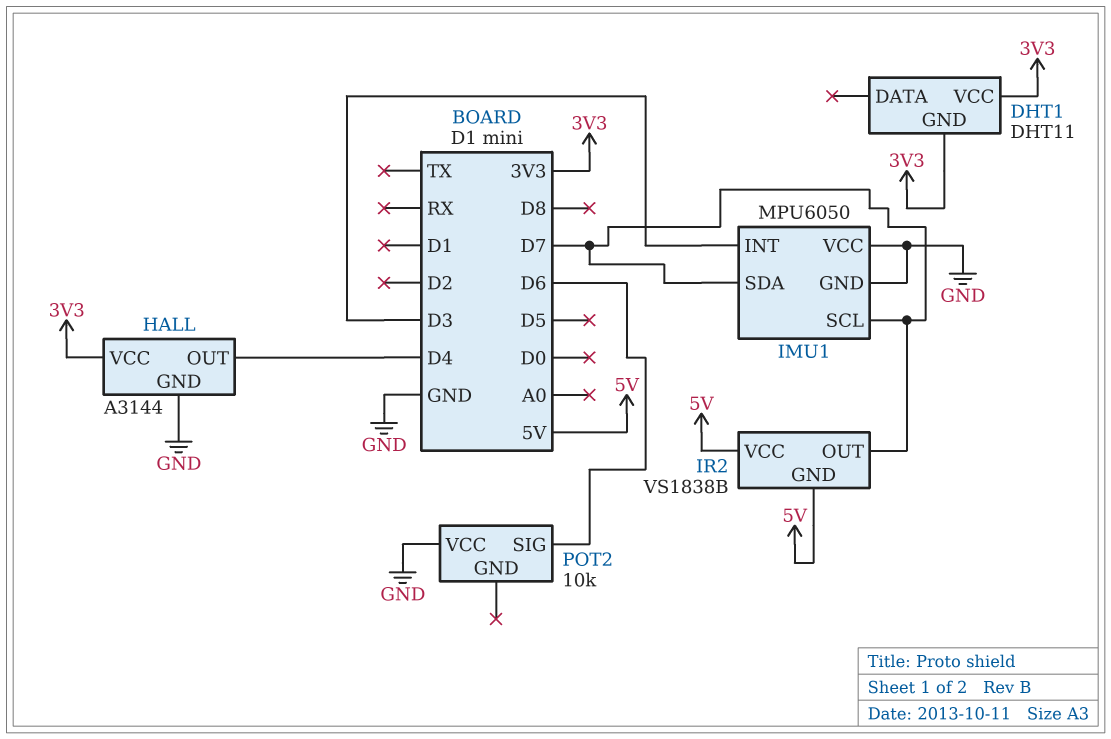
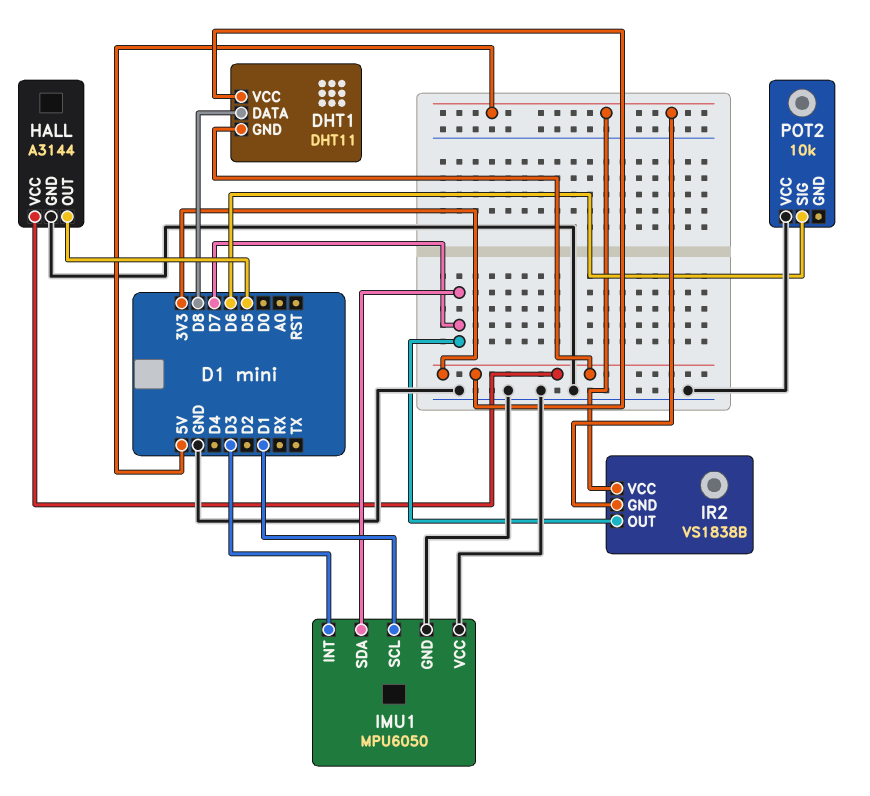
DHT1 pin DATA: none -> D8
HALL pin OUT: D4 -> D5
IMU1 pin SCL: D7 -> D1

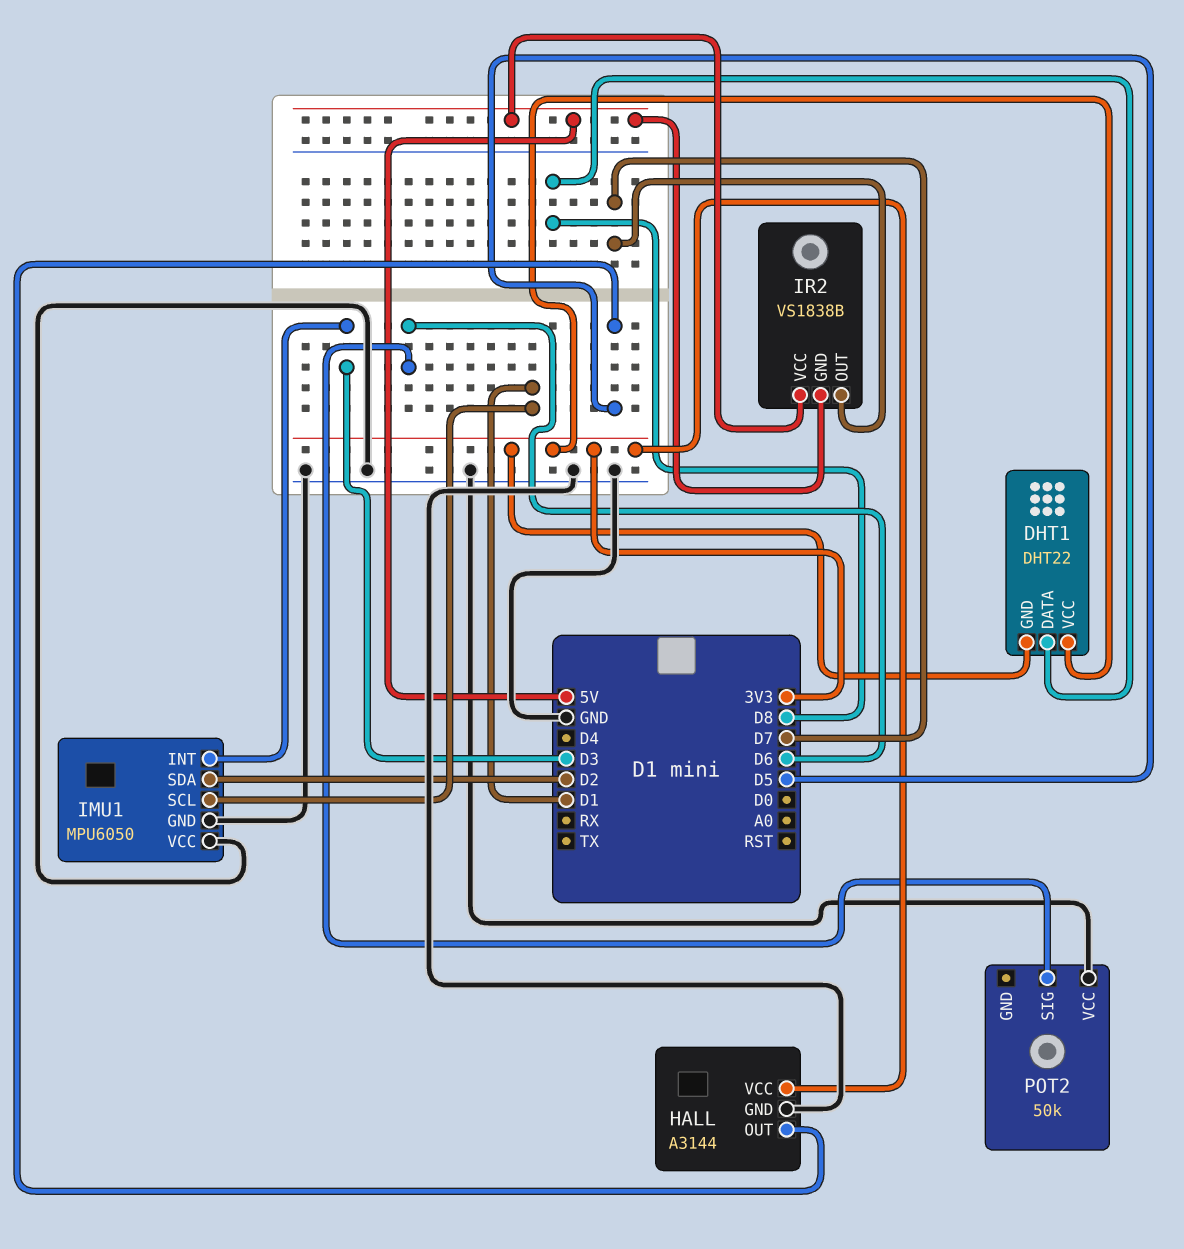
DHT1: DHT11 -> DHT22
IMU1 pin SDA: D7 -> D2
POT2: 10k -> 50k

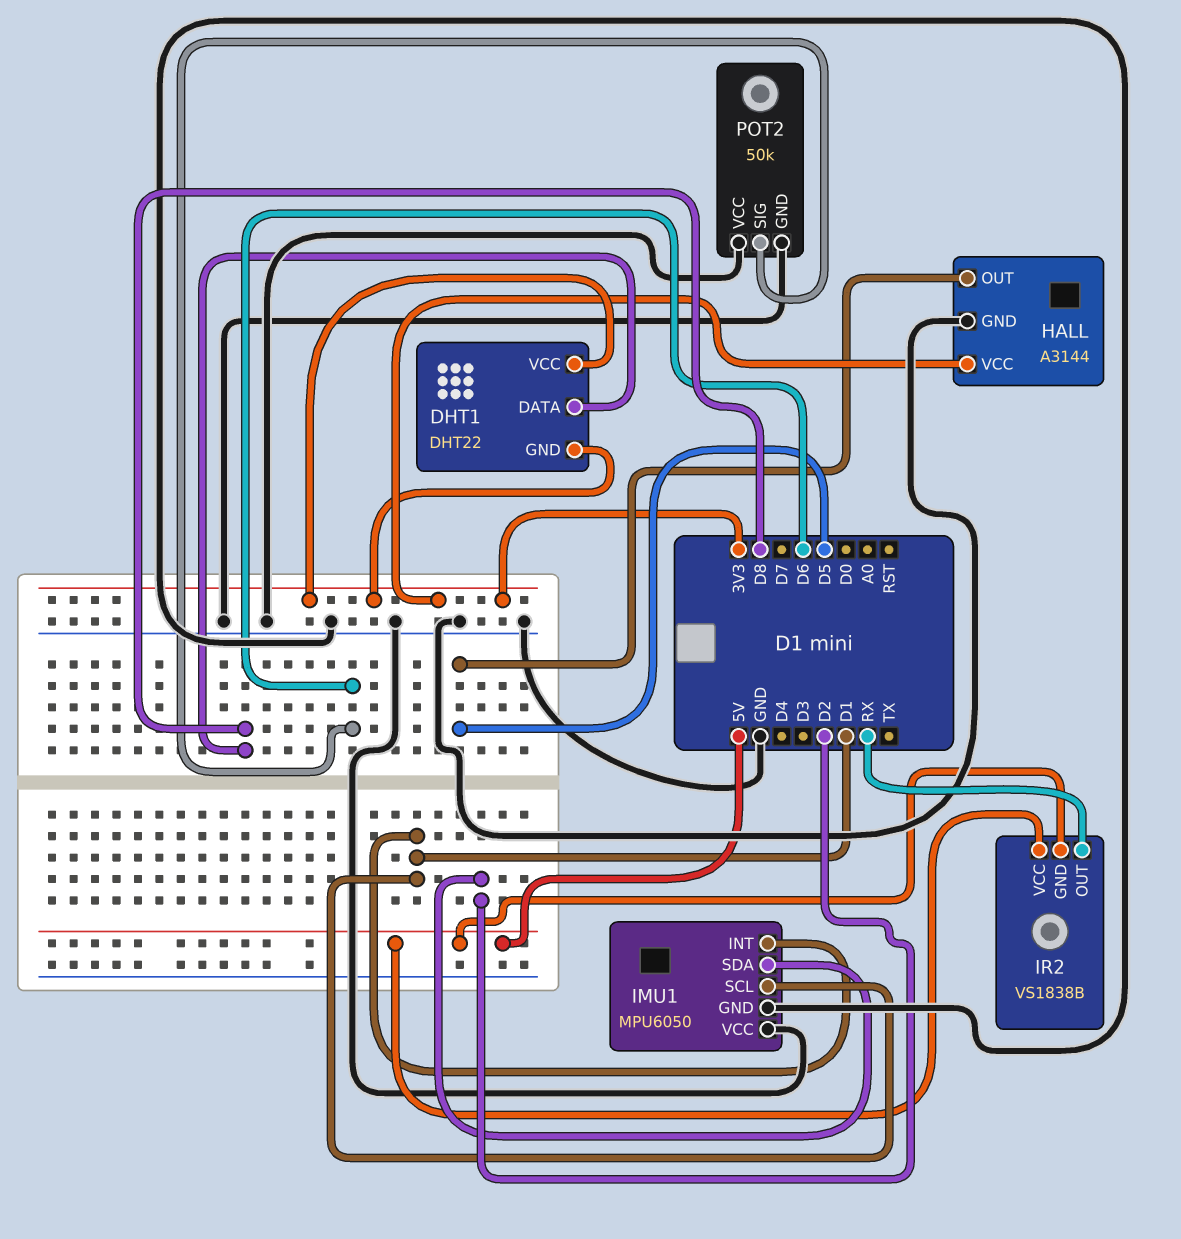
IMU1 pin INT: D3 -> D1
IR2 pin OUT: D7 -> RX
POT2 pin GND: none -> GND

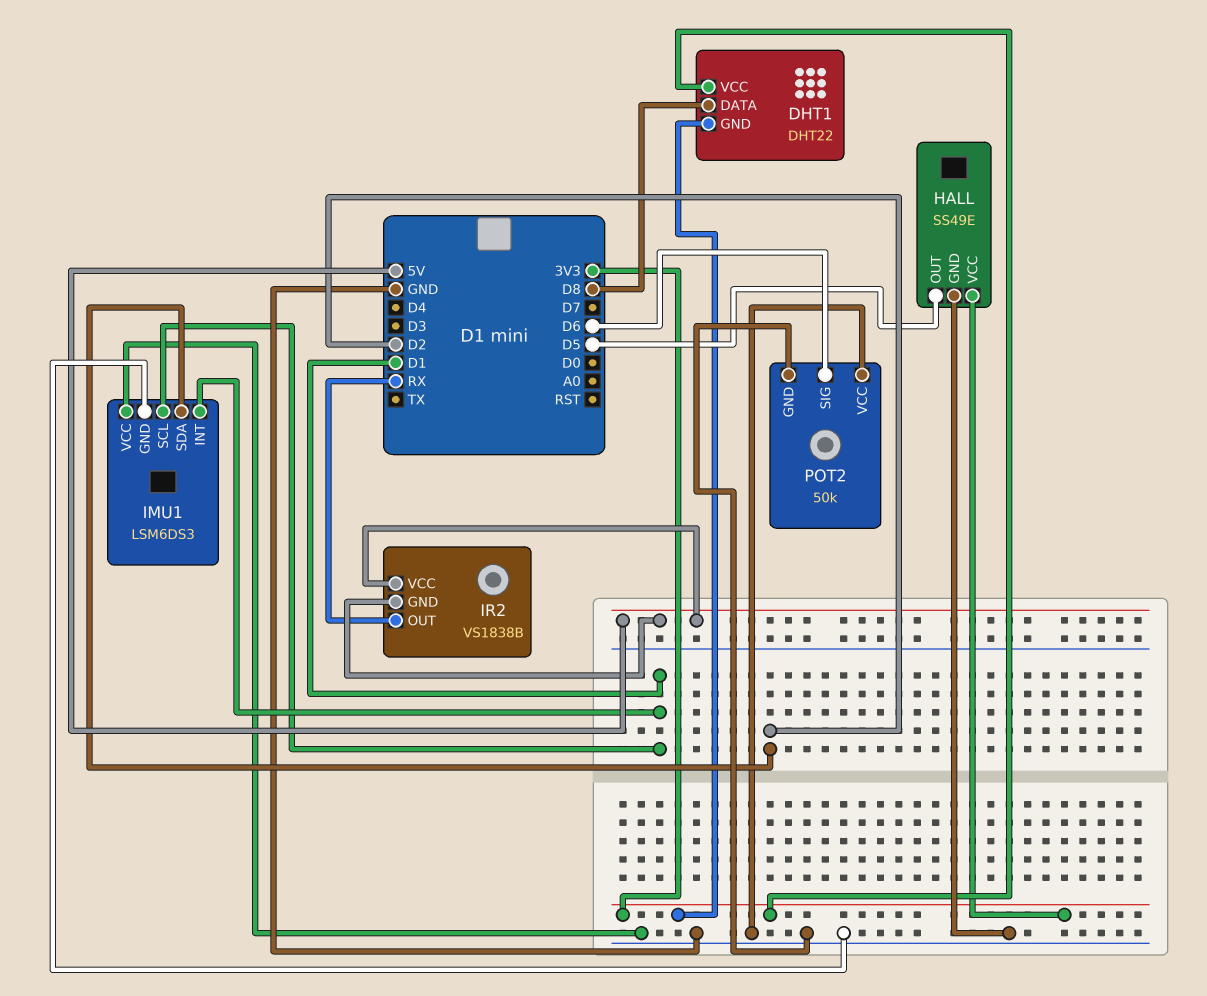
HALL: A3144 -> SS49E
IMU1: MPU6050 -> LSM6DS3

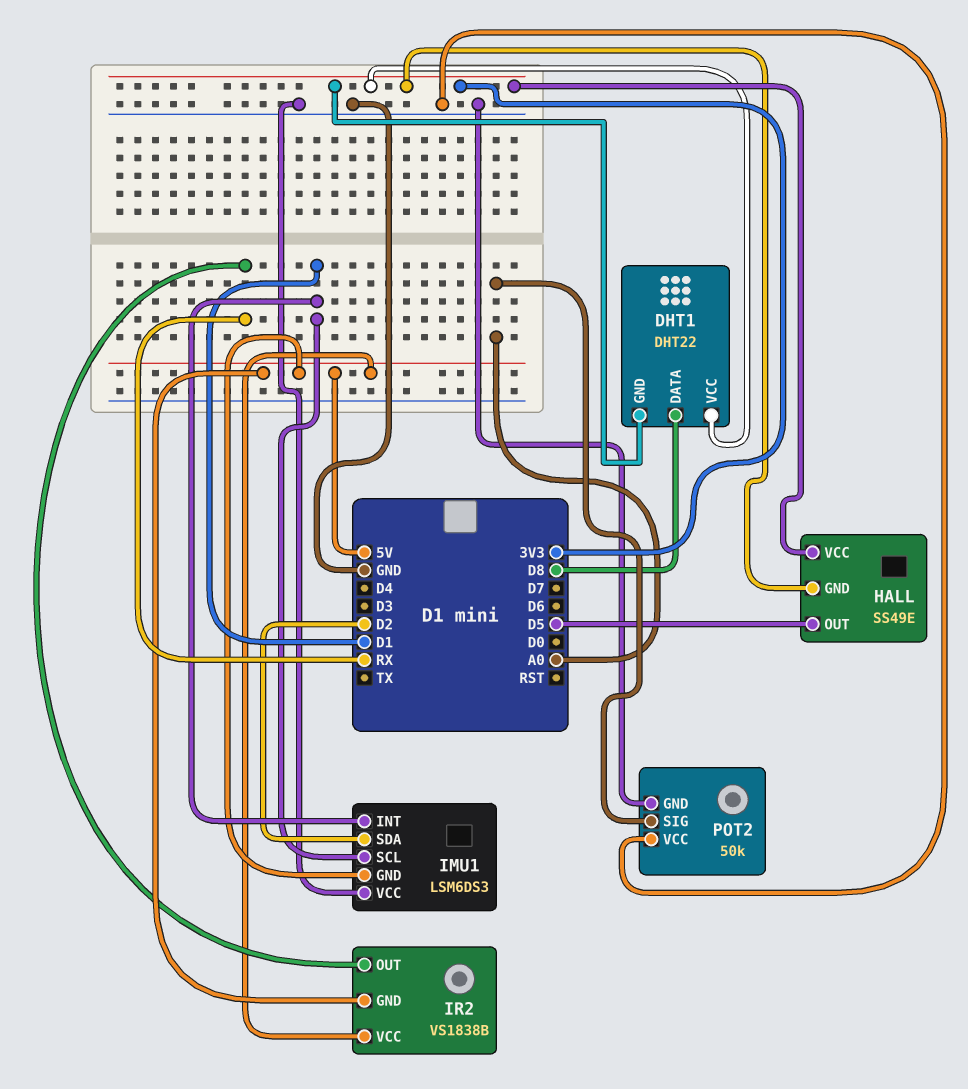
HALL pin GND: GND -> 3V3
IMU1 pin GND: GND -> 5V
POT2 pin SIG: D6 -> A0

